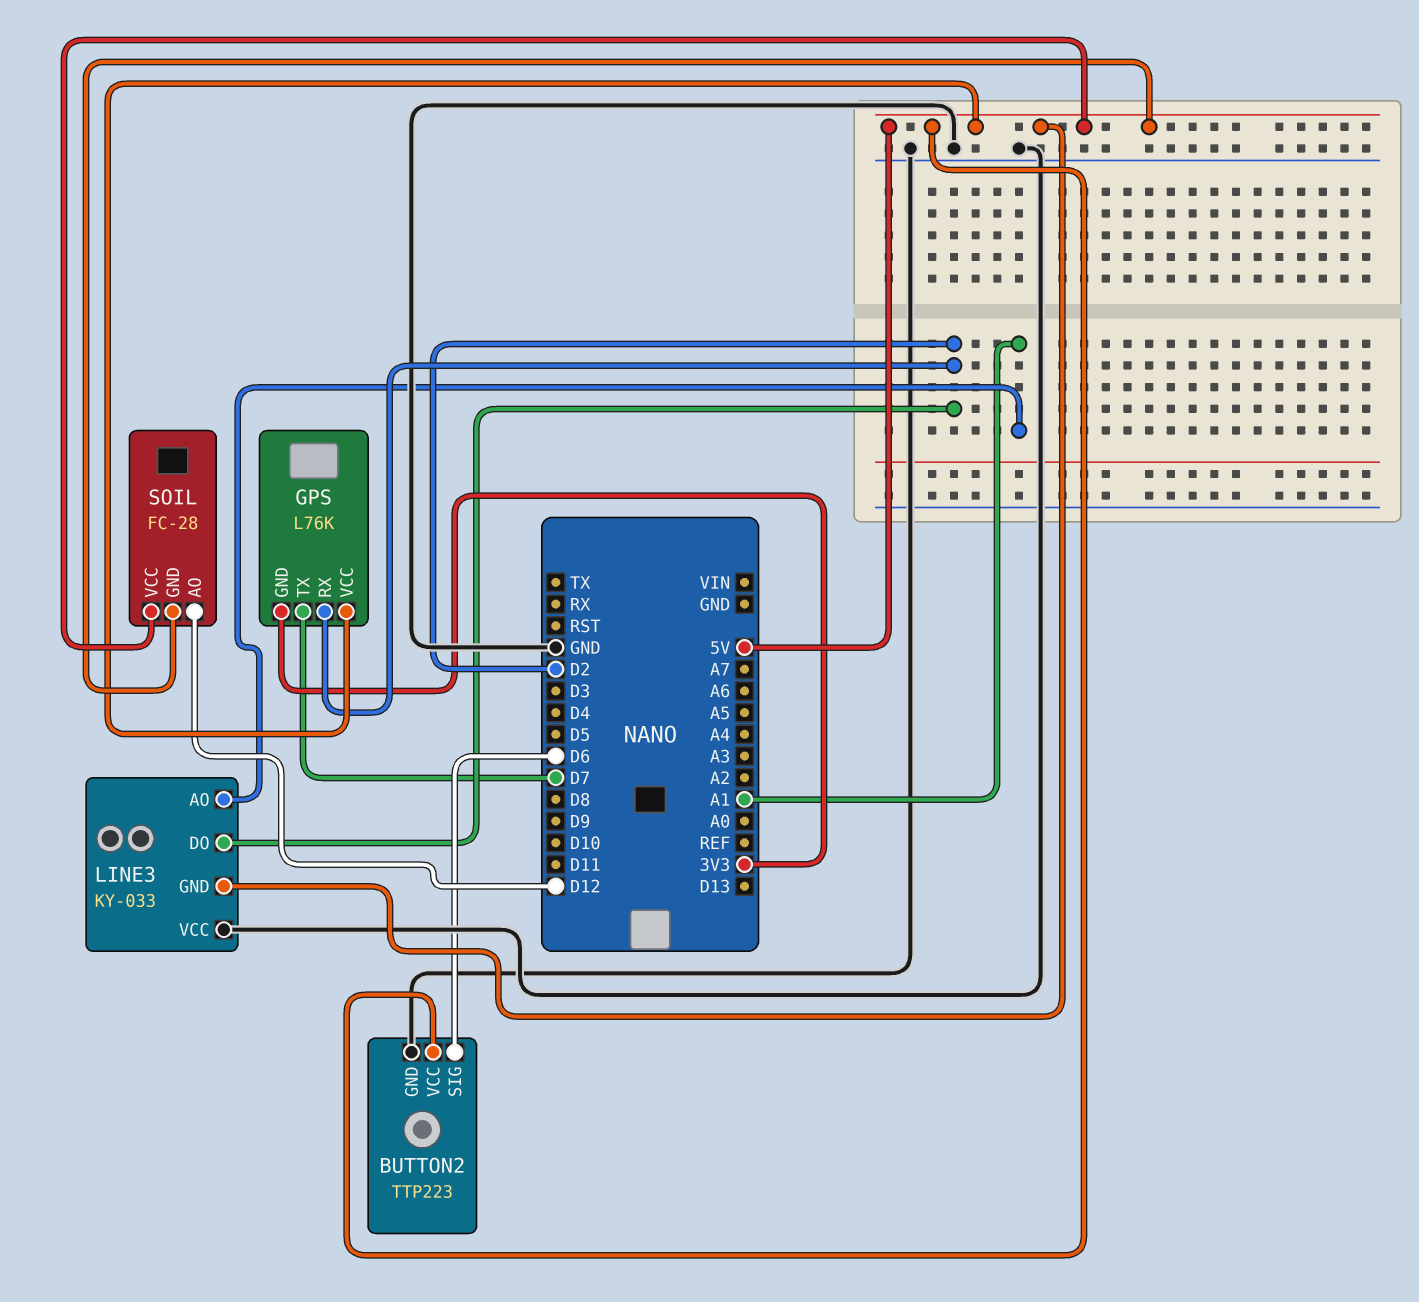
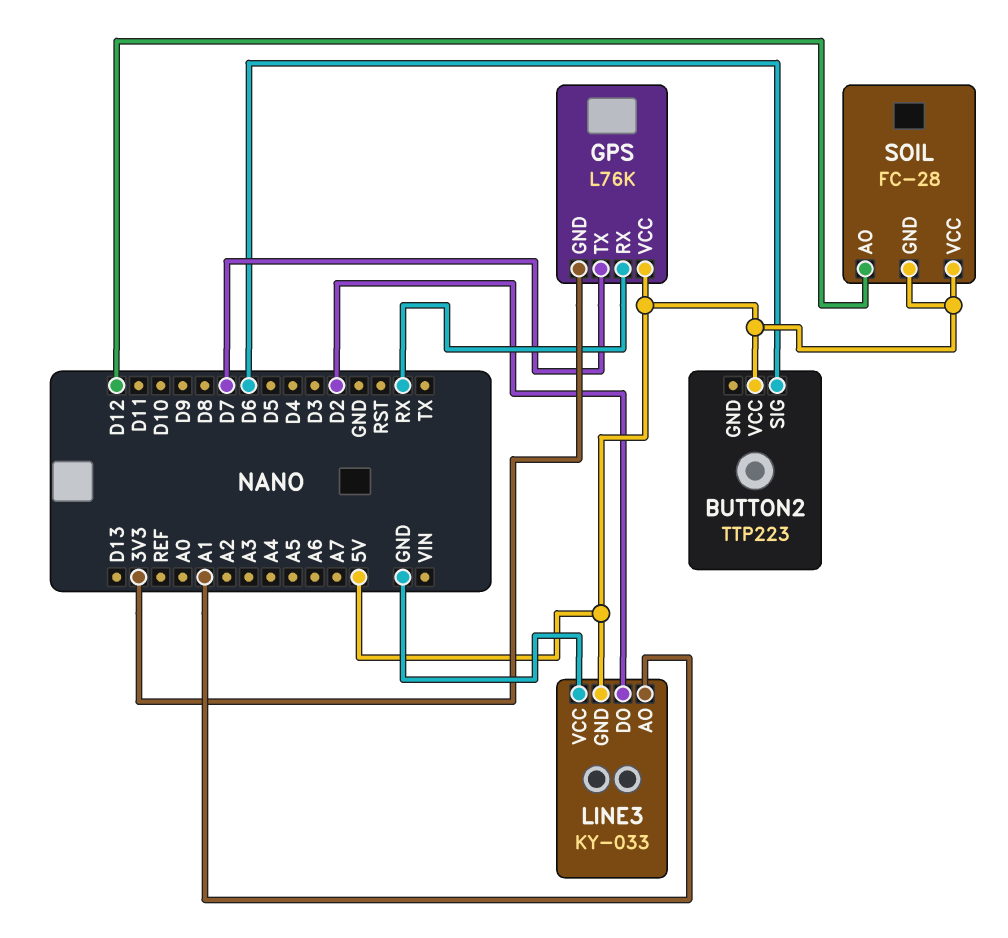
BUTTON2 pin GND: GND -> none
GPS pin RX: D2 -> RX

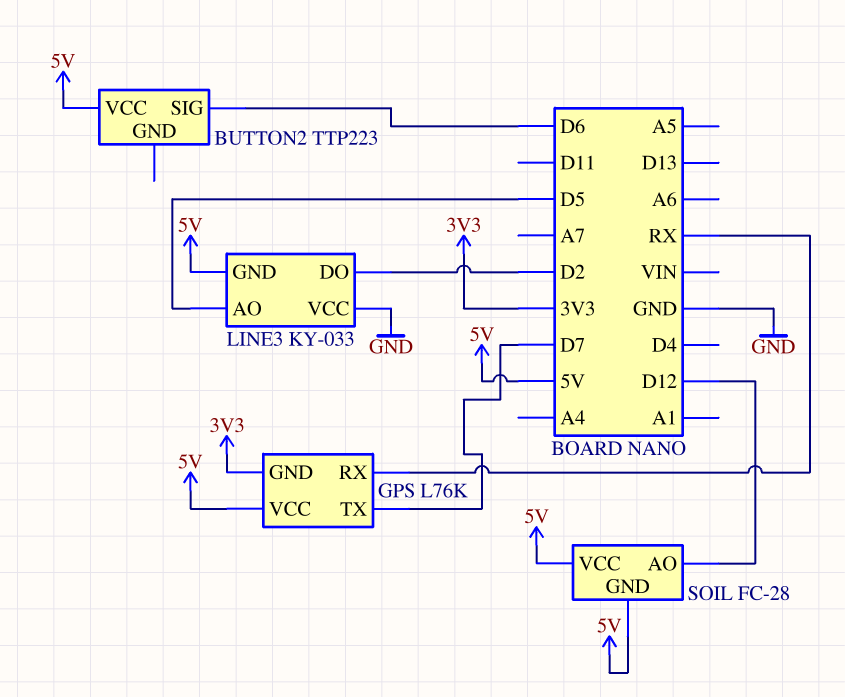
LINE3 pin AO: A1 -> D5

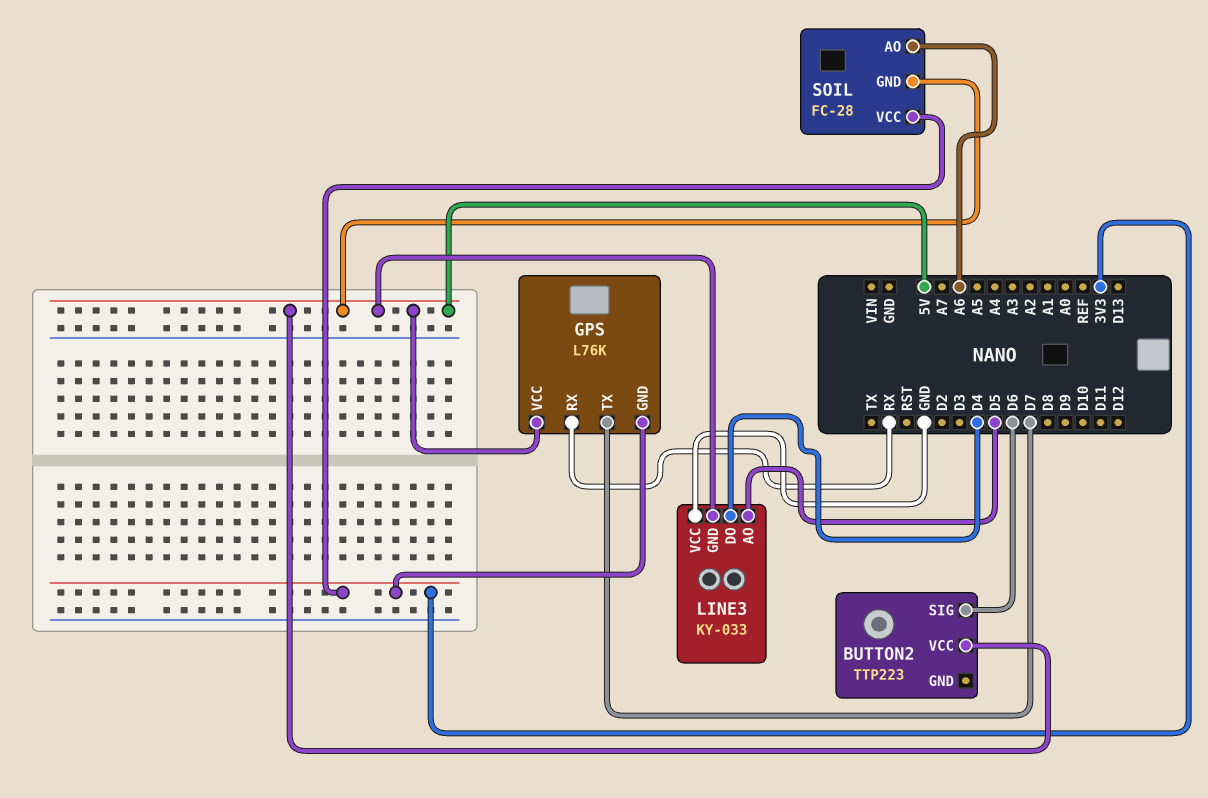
LINE3 pin DO: D2 -> D4
SOIL pin AO: D12 -> A6
SOIL pin VCC: 5V -> 3V3

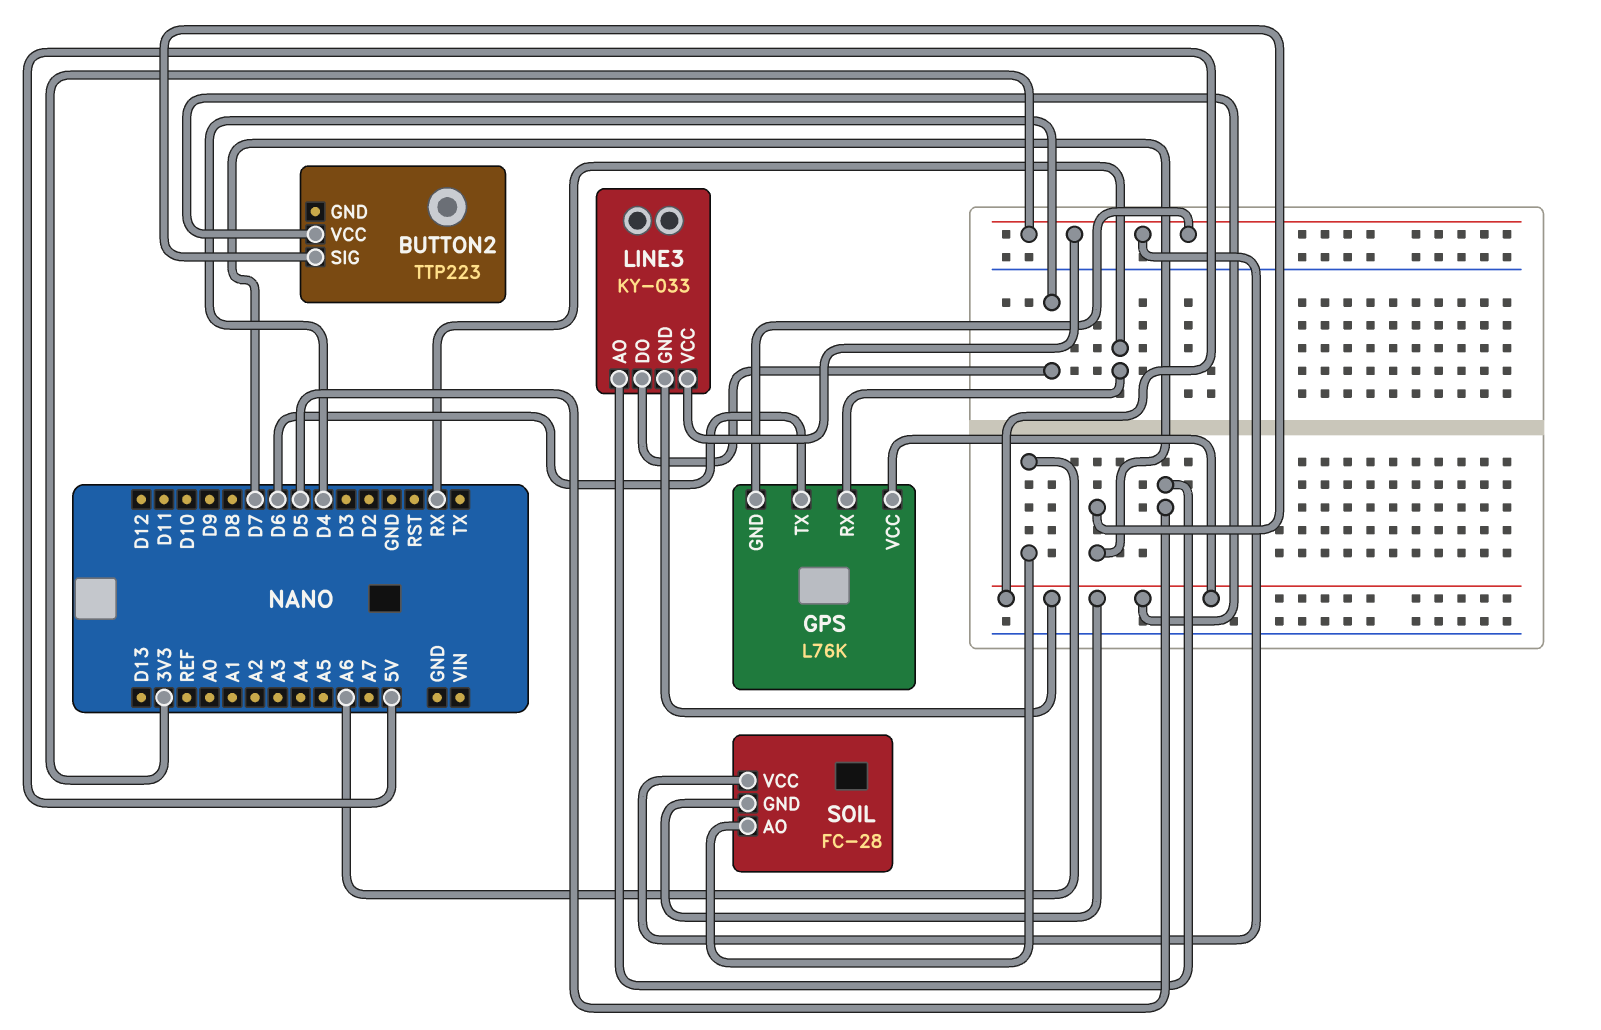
BUTTON2 pin SIG: D6 -> D7
GPS pin TX: D7 -> D6
LINE3 pin VCC: GND -> 3V3

